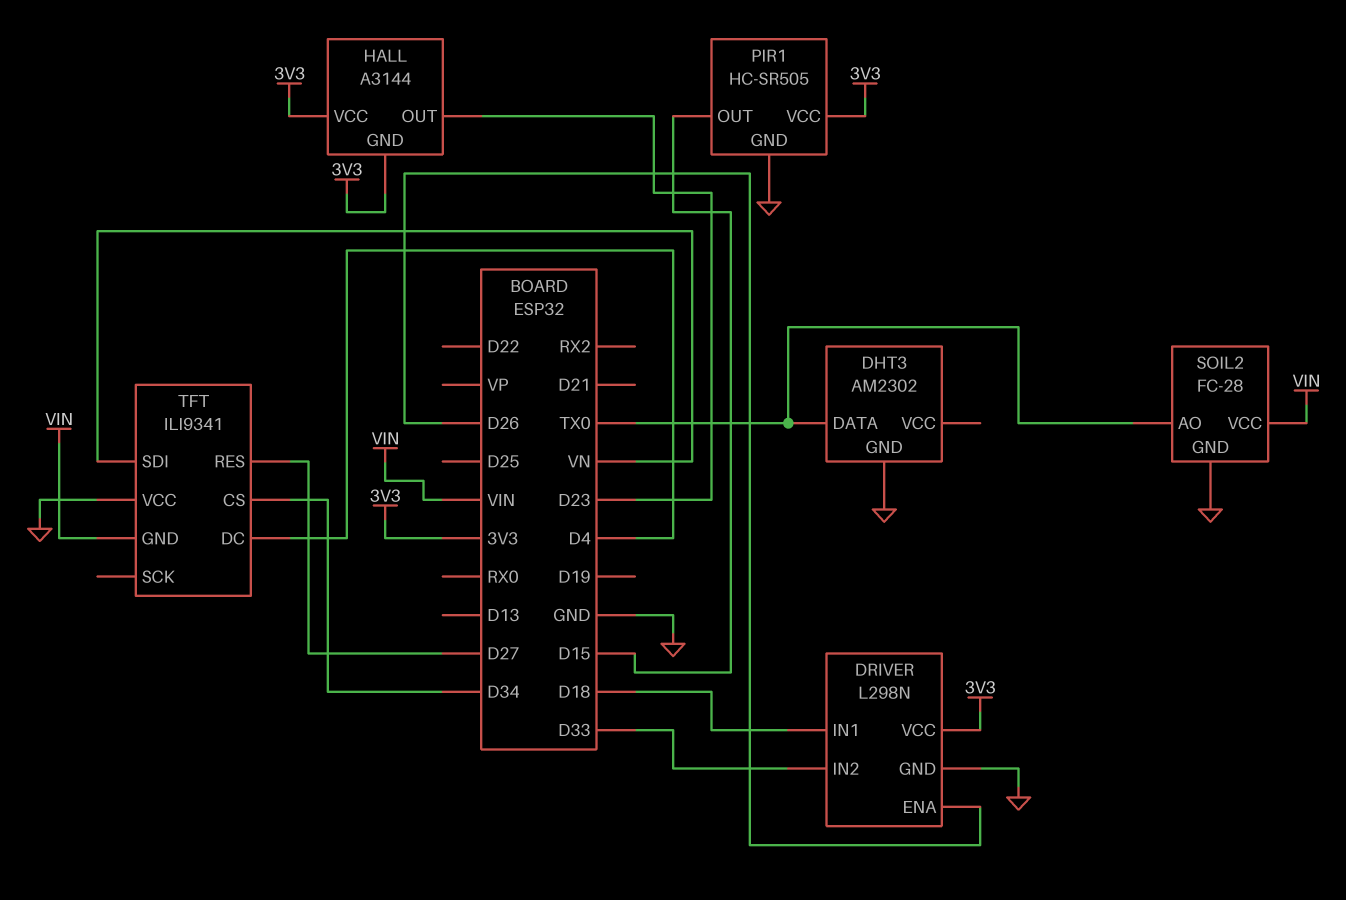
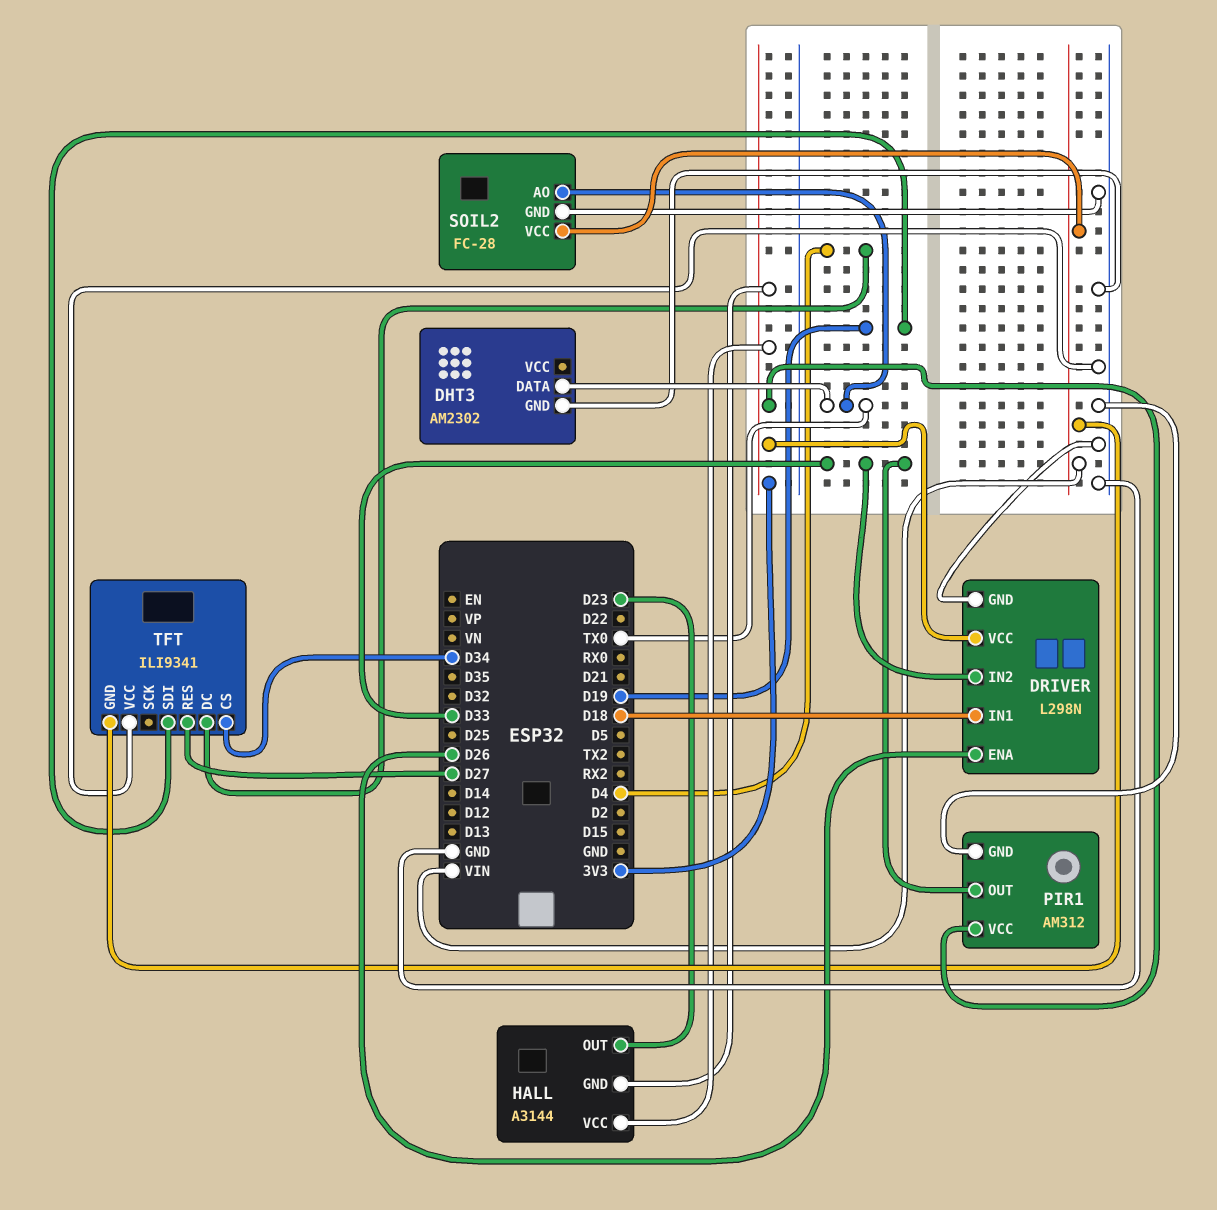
PIR1: HC-SR505 -> AM312
PIR1 pin OUT: D15 -> D33
TFT pin SDI: VN -> D19

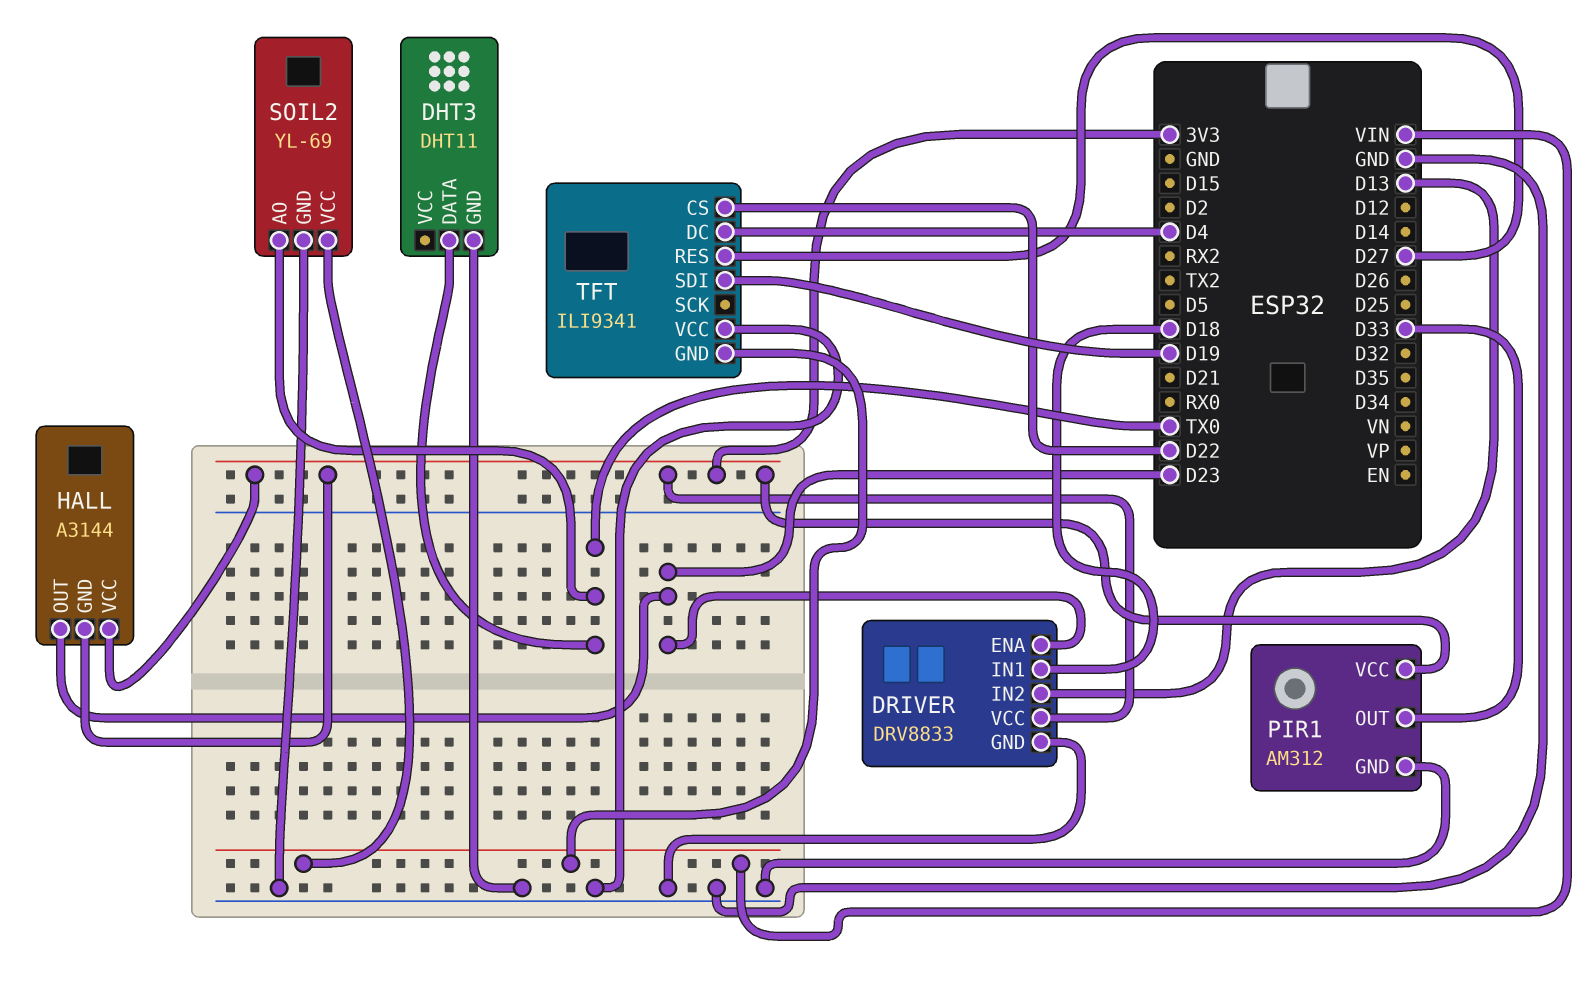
DHT3: AM2302 -> DHT11
DRIVER: L298N -> DRV8833
DRIVER pin ENA: D26 -> D23
DRIVER pin IN2: D33 -> D13
SOIL2: FC-28 -> YL-69
TFT pin CS: D34 -> D22

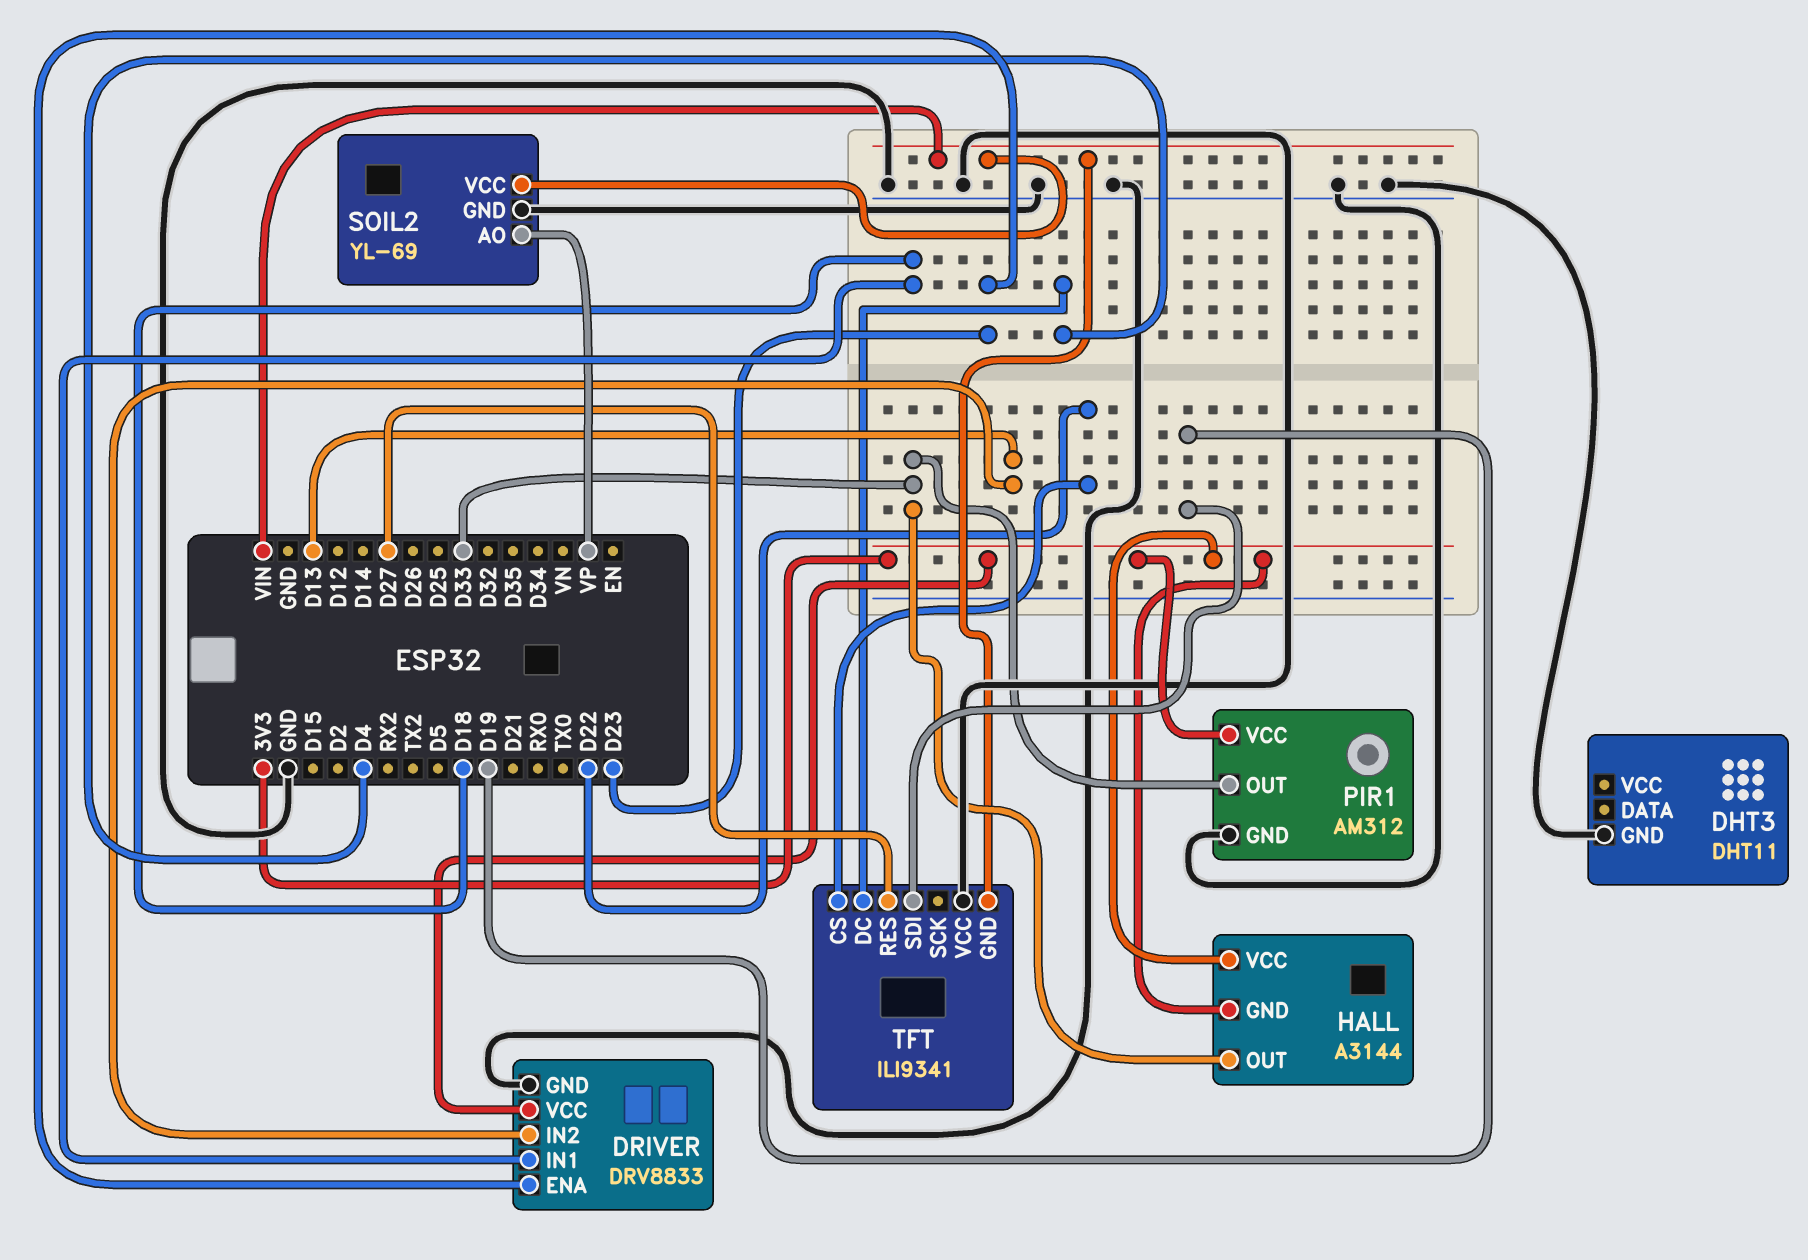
DHT3 pin DATA: TX0 -> none
HALL pin OUT: D23 -> D33
SOIL2 pin AO: TX0 -> VP

